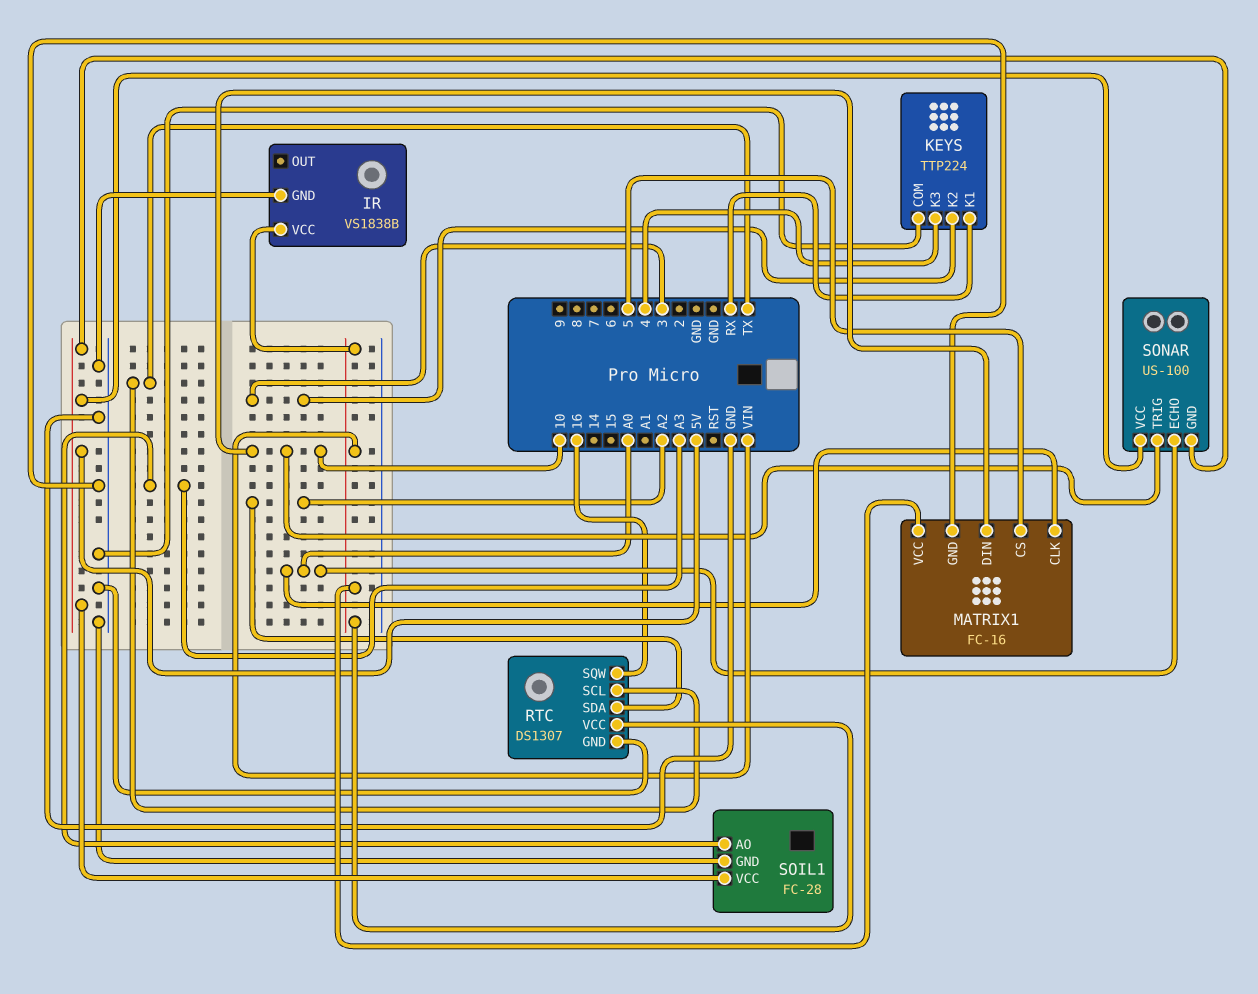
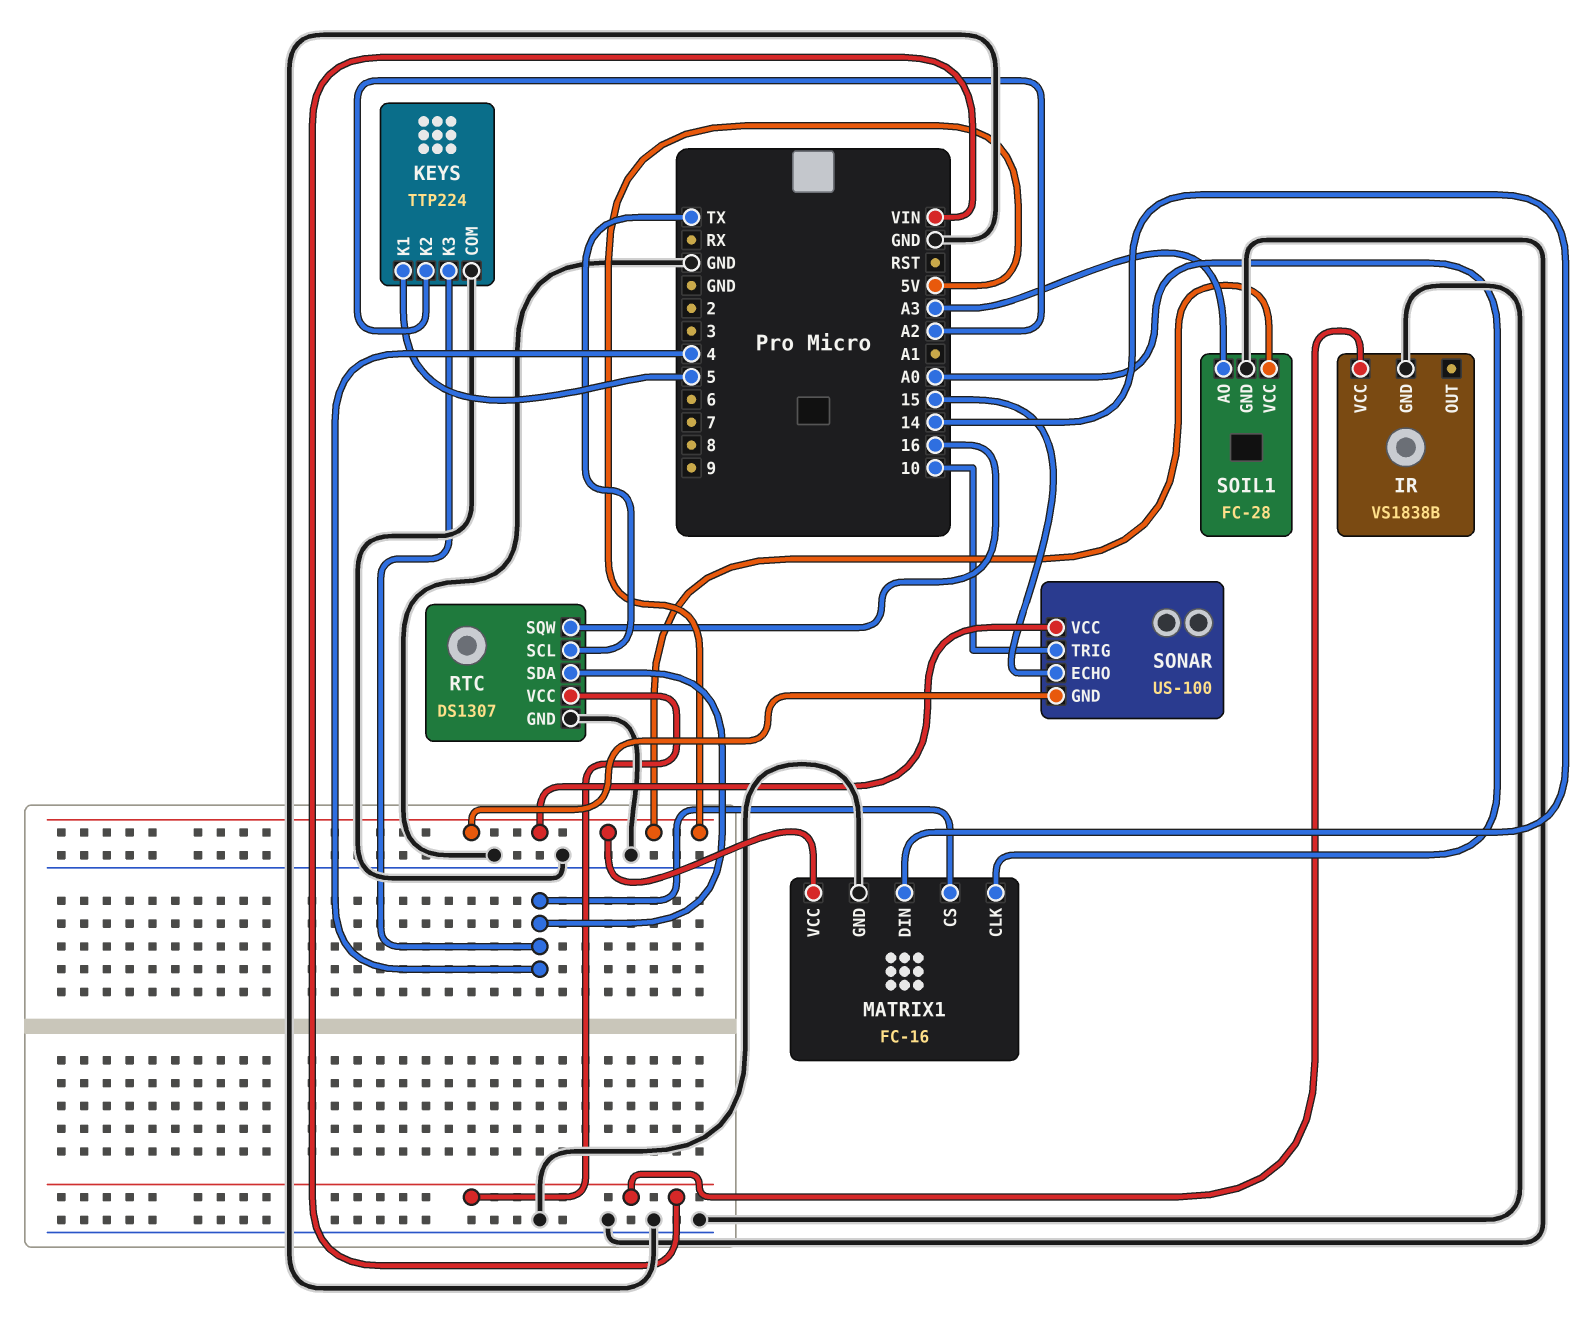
KEYS pin K1: RX -> 5
KEYS pin K2: 3 -> A2
MATRIX1 pin CS: 5 -> 4
MATRIX1 pin DIN: 10 -> 14
MATRIX1 pin VCC: VIN -> 5V
RTC pin SDA: A2 -> 4
SONAR pin ECHO: A0 -> 15

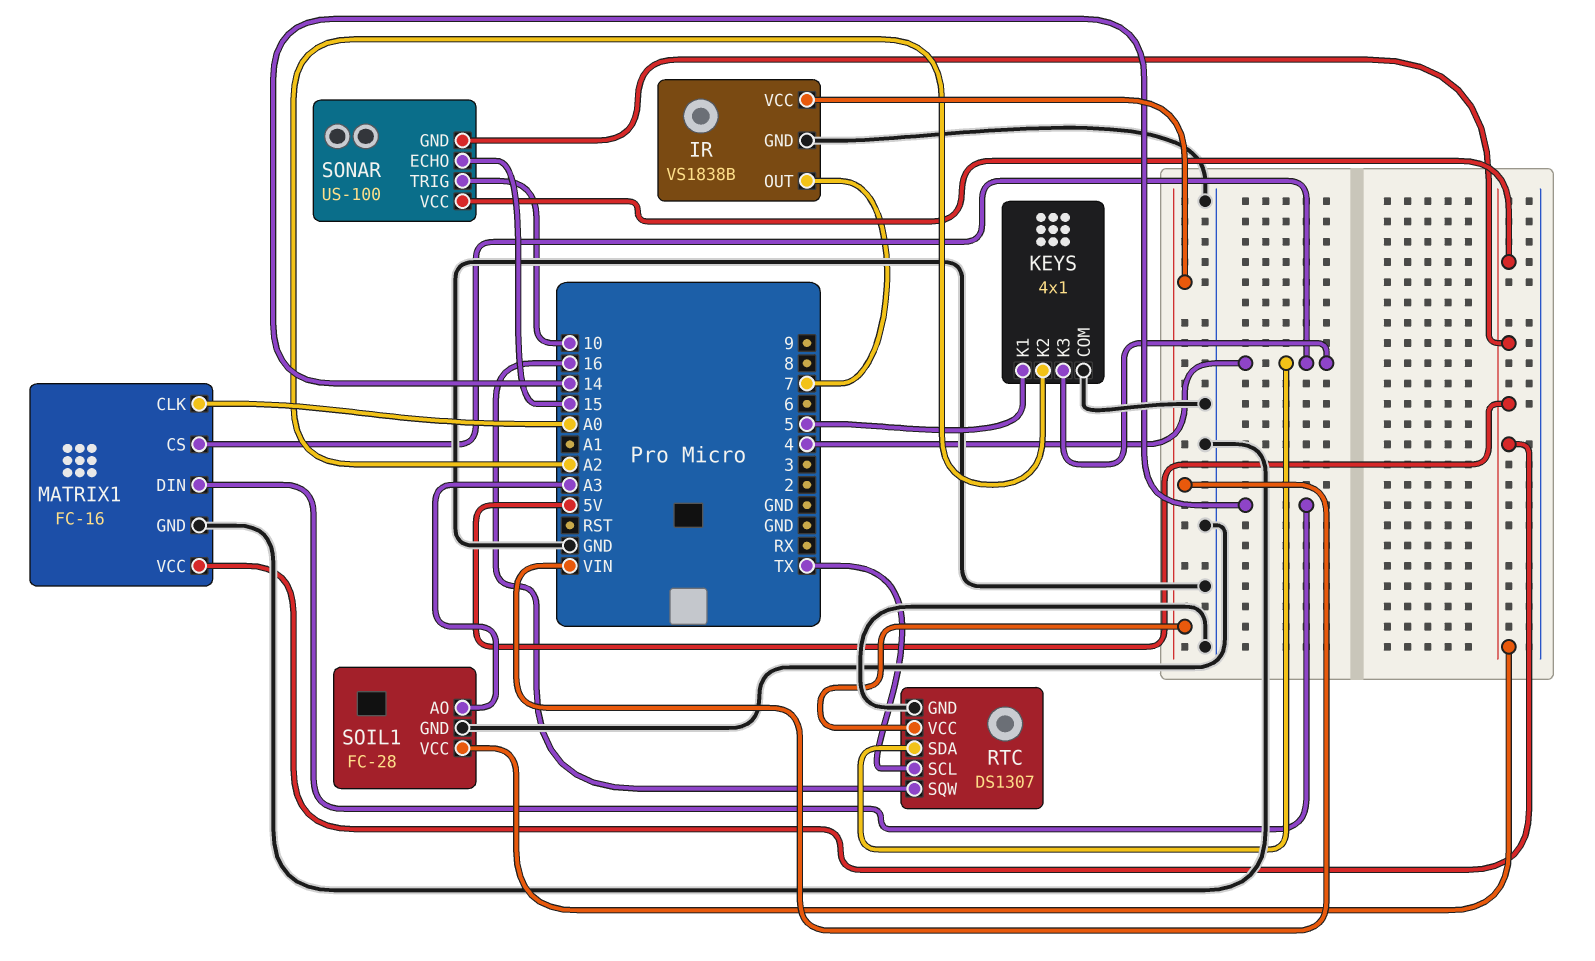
IR pin OUT: none -> 7
KEYS: TTP224 -> 4x1

